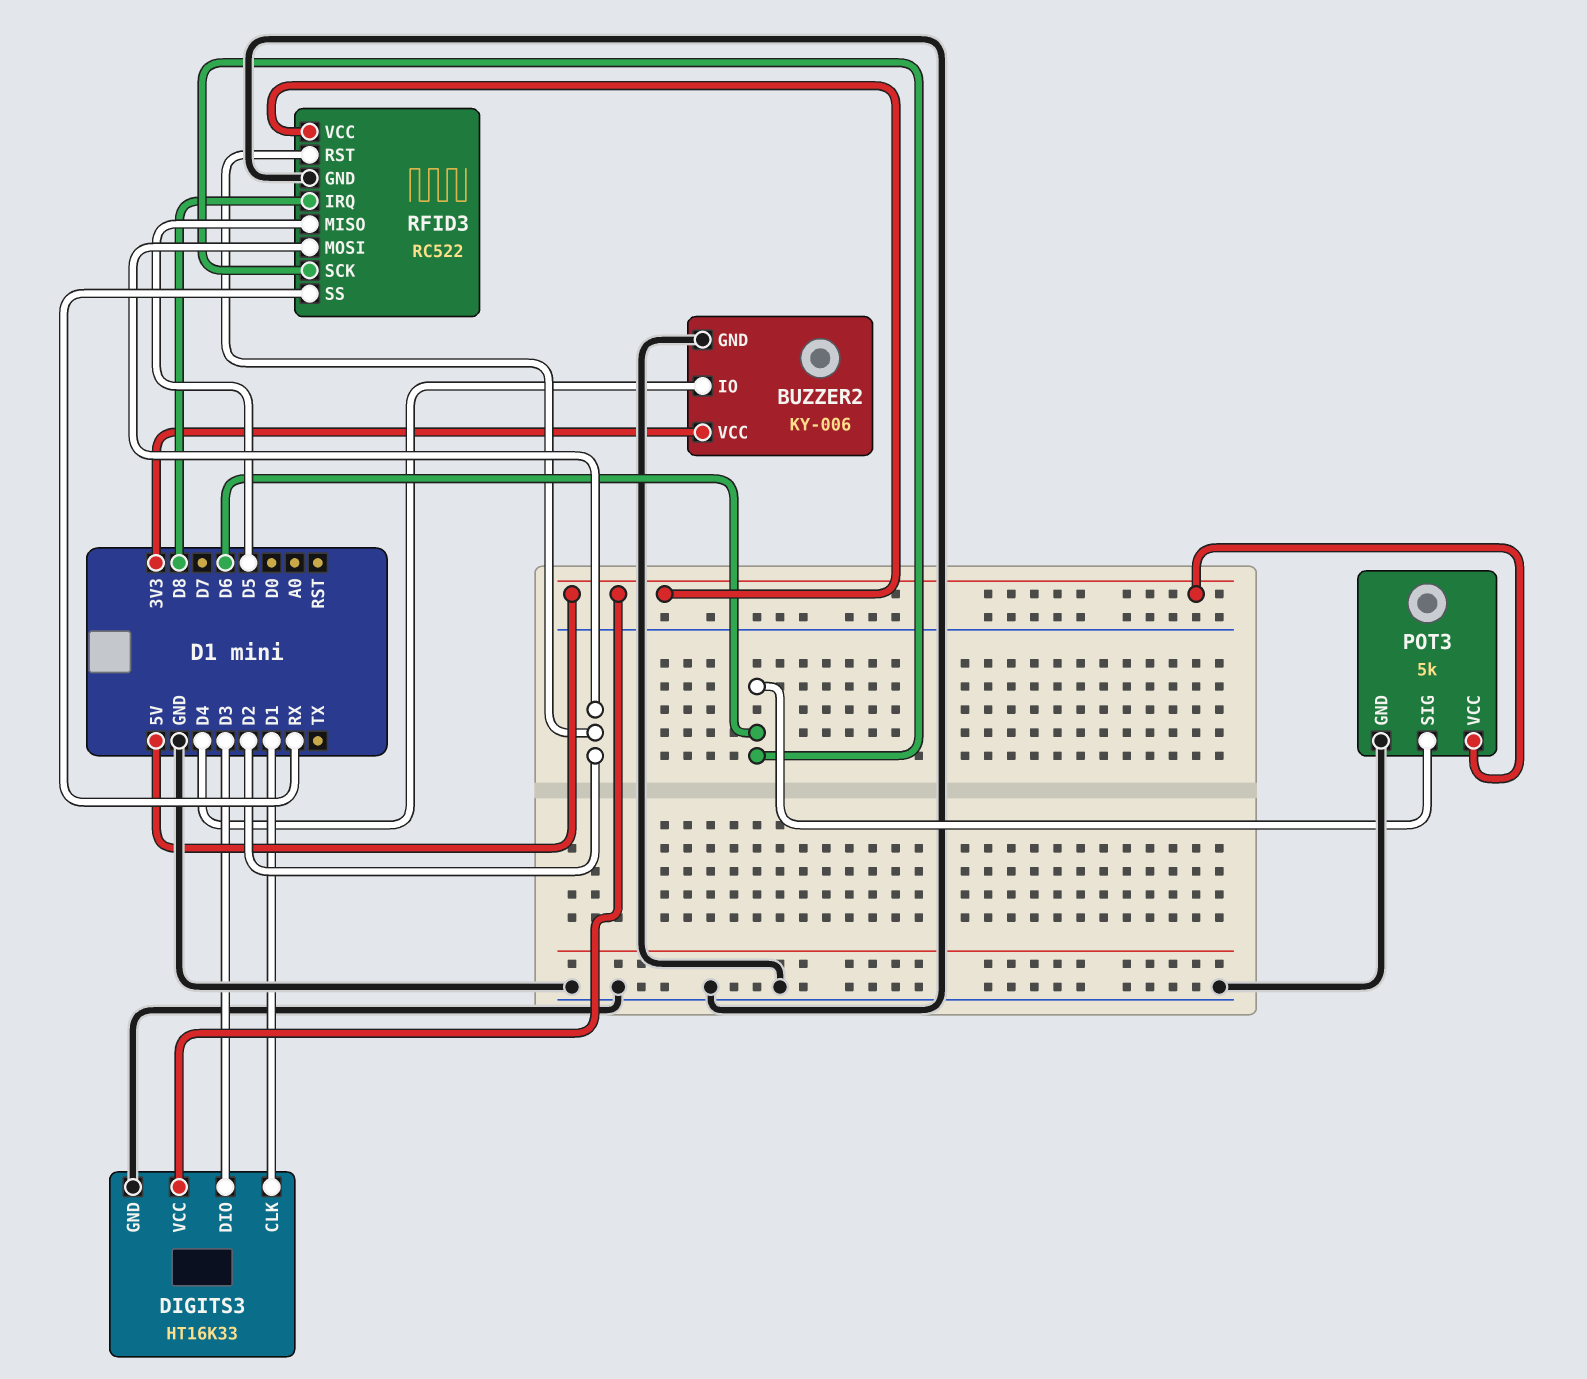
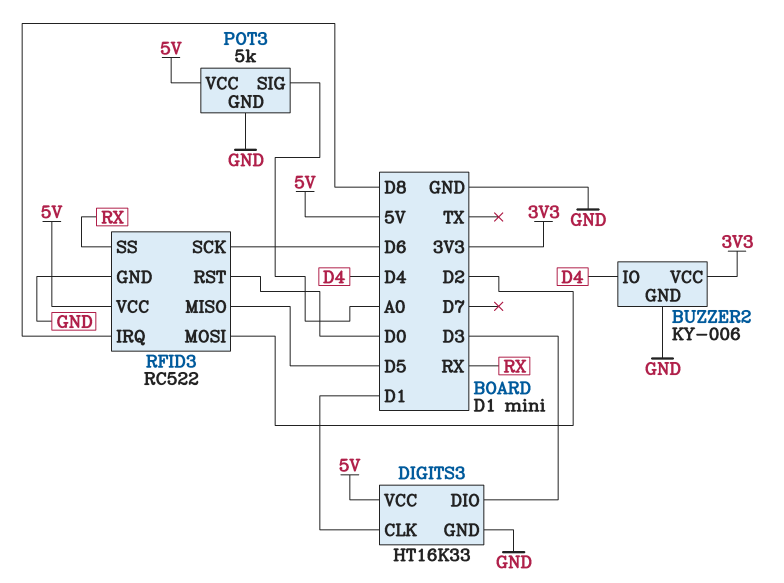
POT3 pin SIG: D6 -> A0
RFID3 pin RST: D2 -> D0

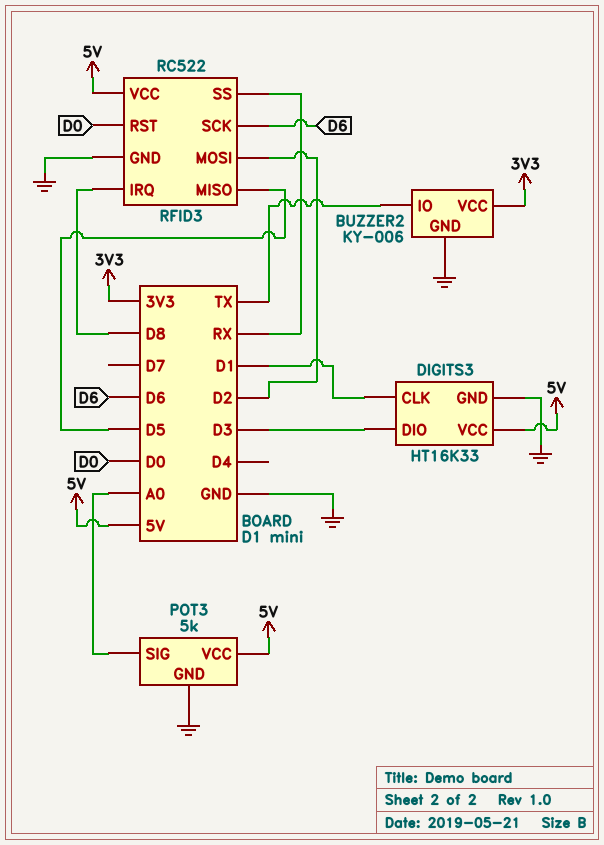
BUZZER2 pin IO: D4 -> TX

